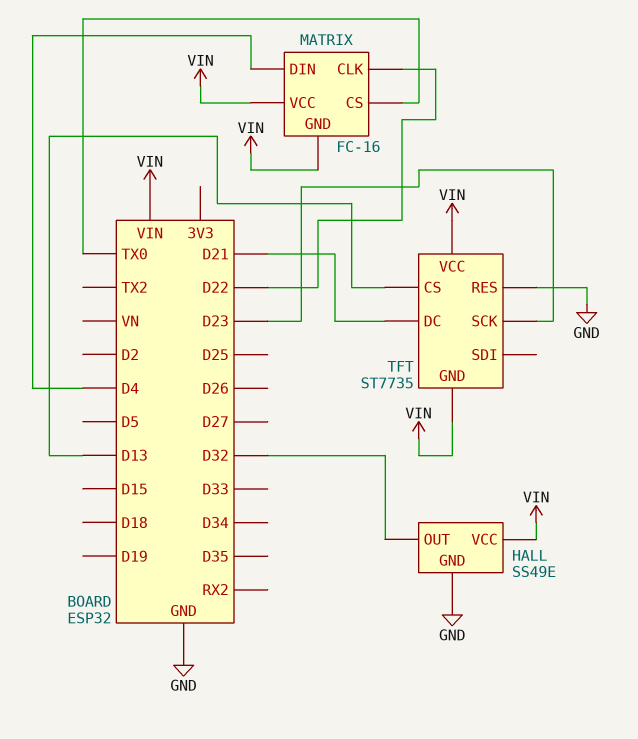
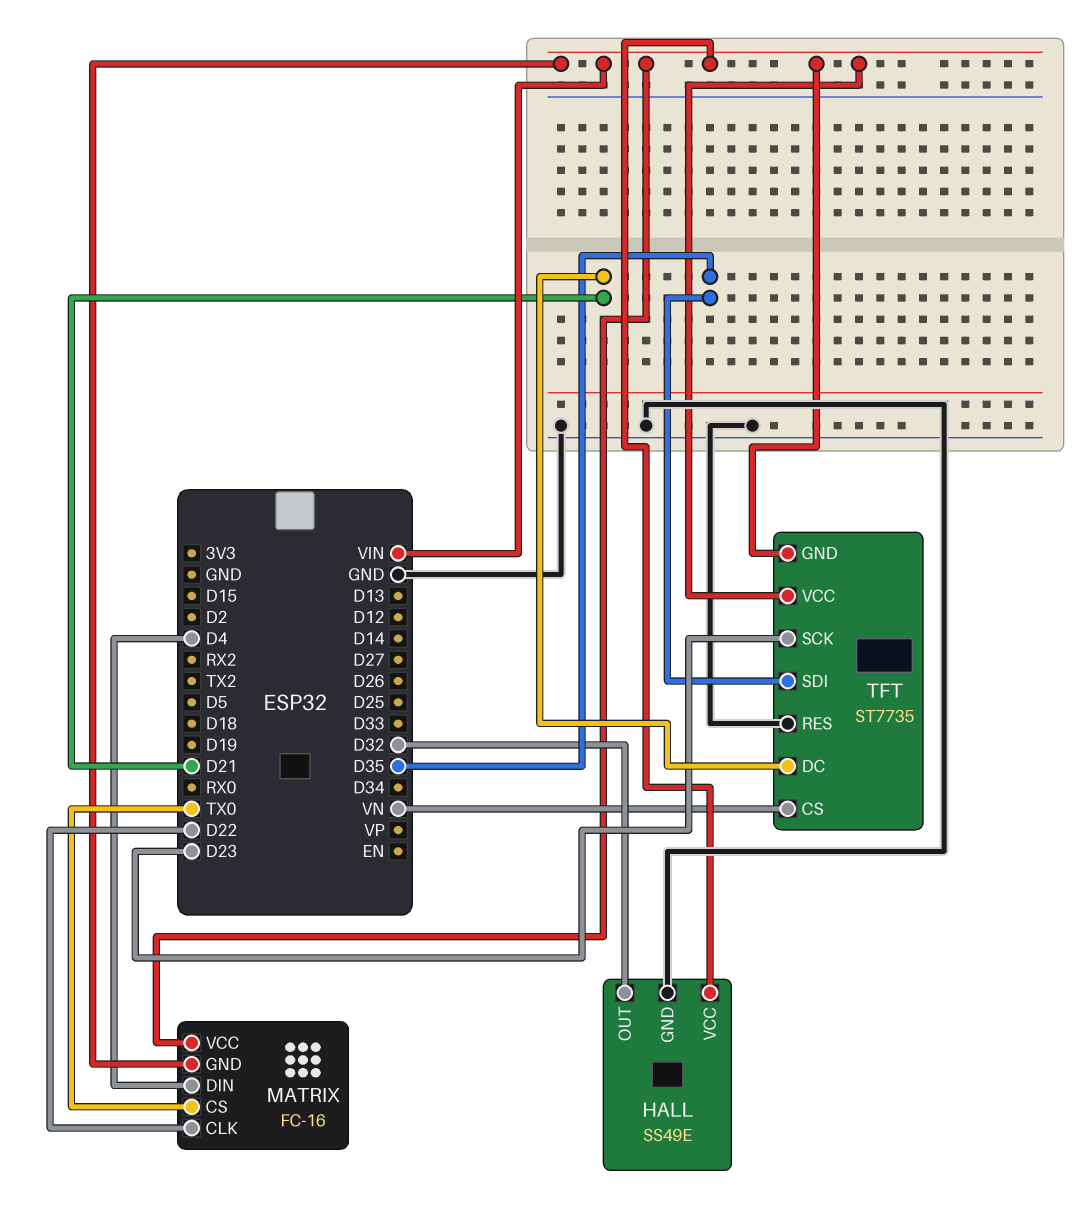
TFT pin CS: D13 -> VN
TFT pin SDI: none -> D35

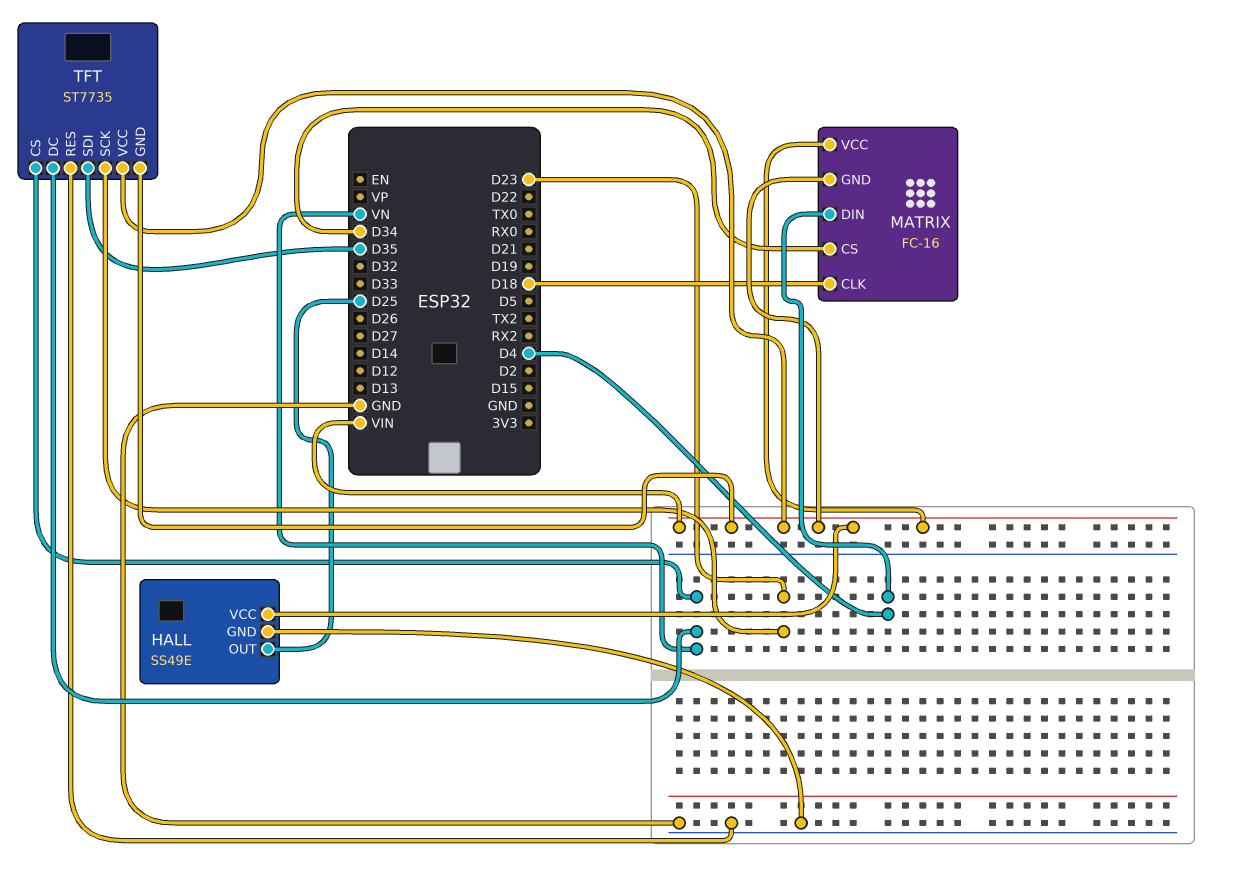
HALL pin OUT: D32 -> D25
MATRIX pin CLK: D22 -> D18
MATRIX pin CS: TX0 -> D34
TFT pin DC: D21 -> VN

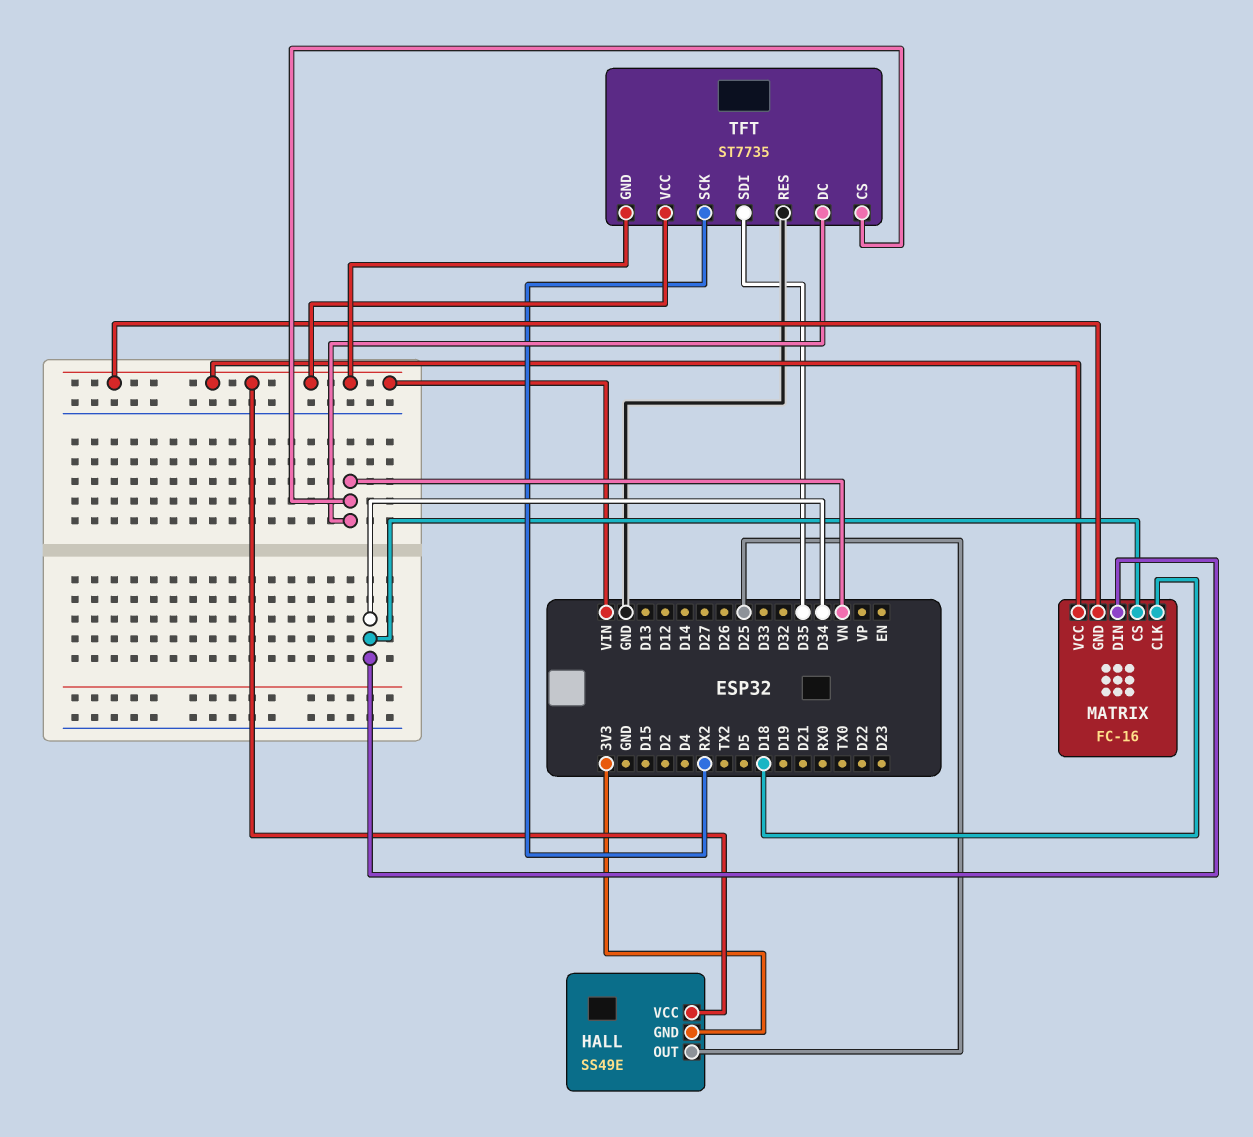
HALL pin GND: GND -> 3V3
MATRIX pin DIN: D4 -> D34
TFT pin SCK: D23 -> RX2

